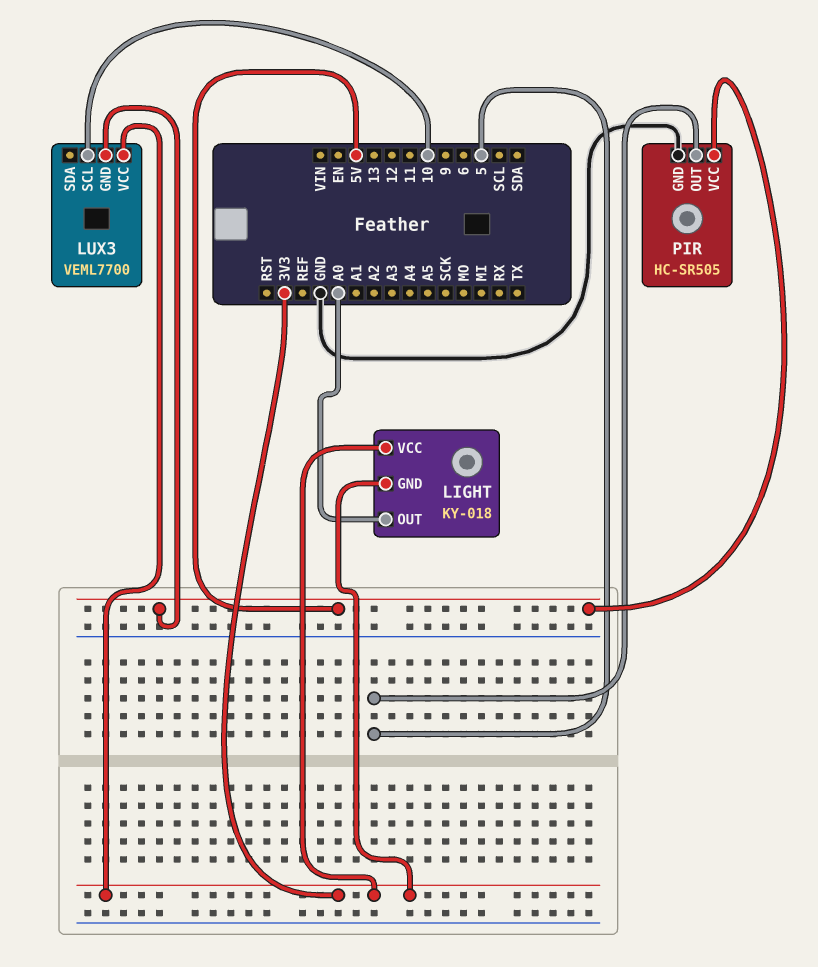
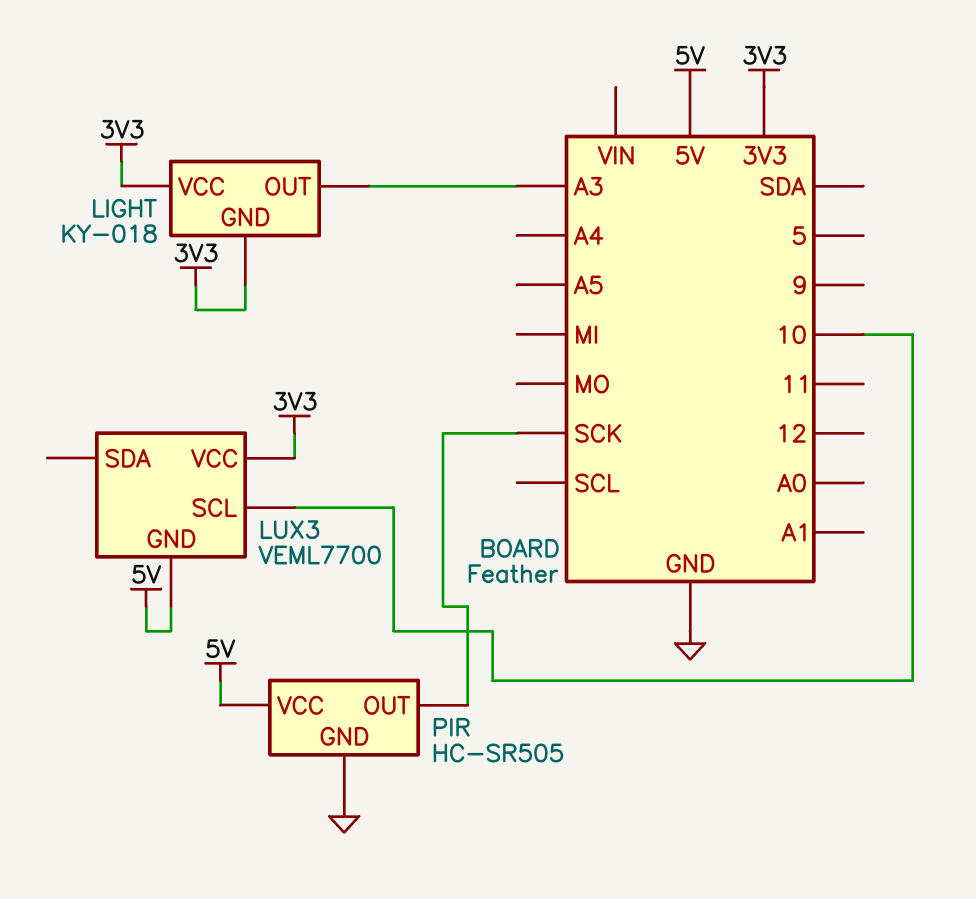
LIGHT pin OUT: A0 -> A3
PIR pin OUT: 5 -> SCK

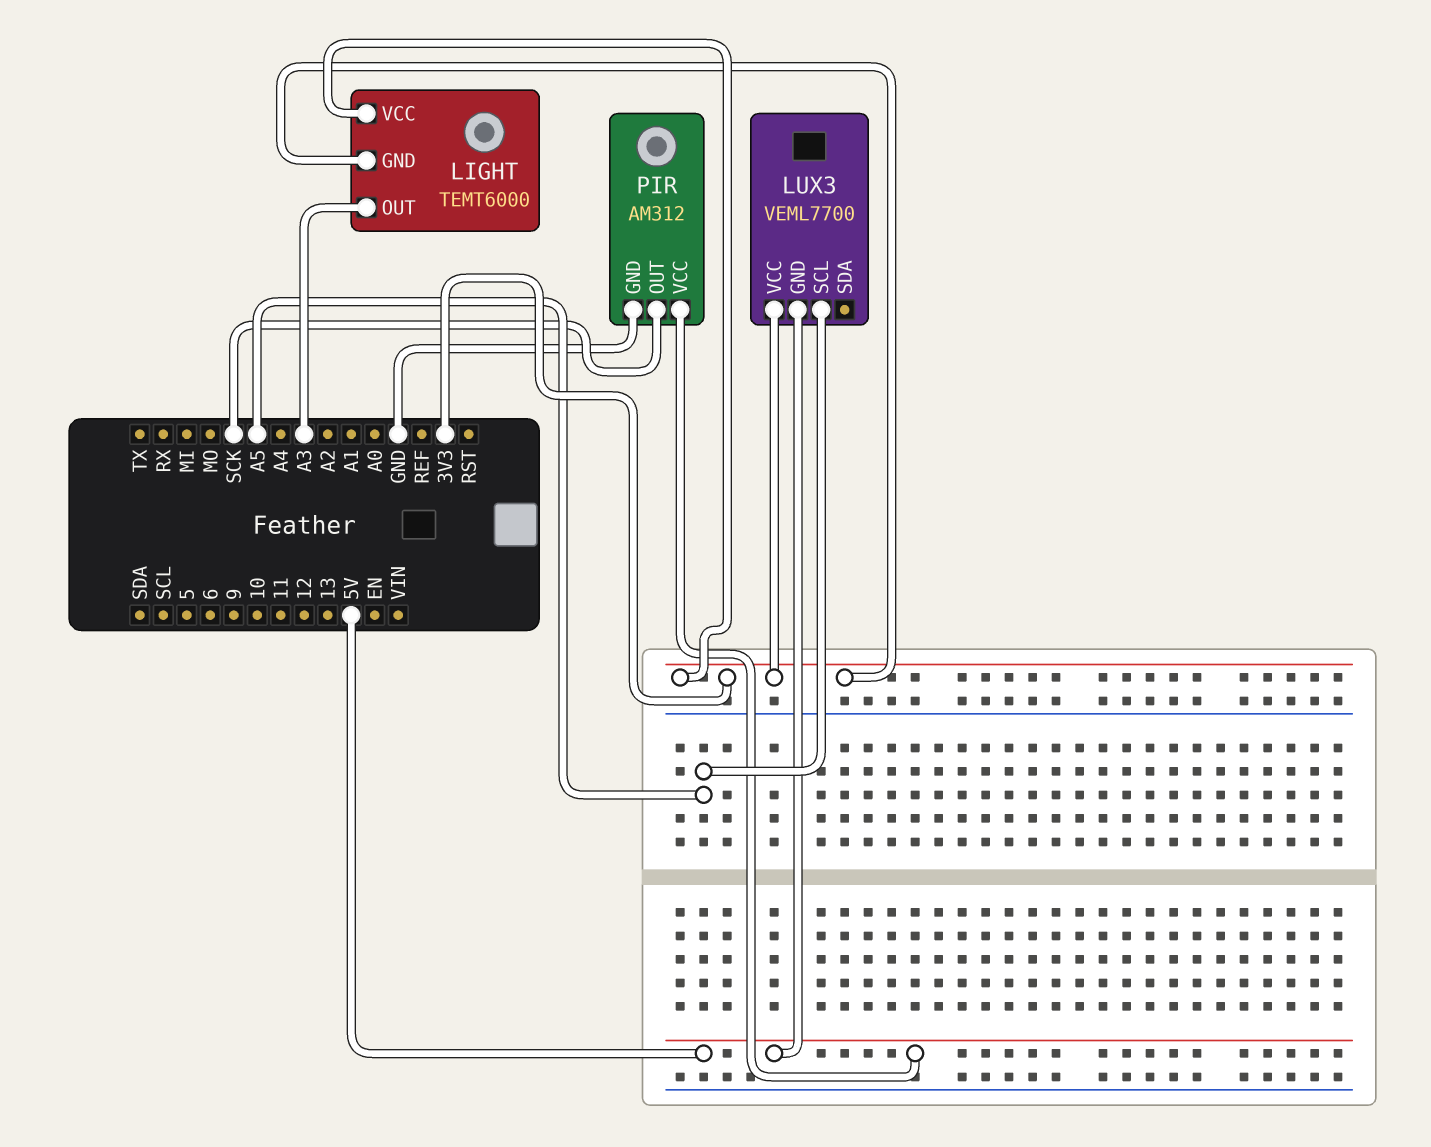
LIGHT: KY-018 -> TEMT6000
LUX3 pin SCL: 10 -> A5
PIR: HC-SR505 -> AM312

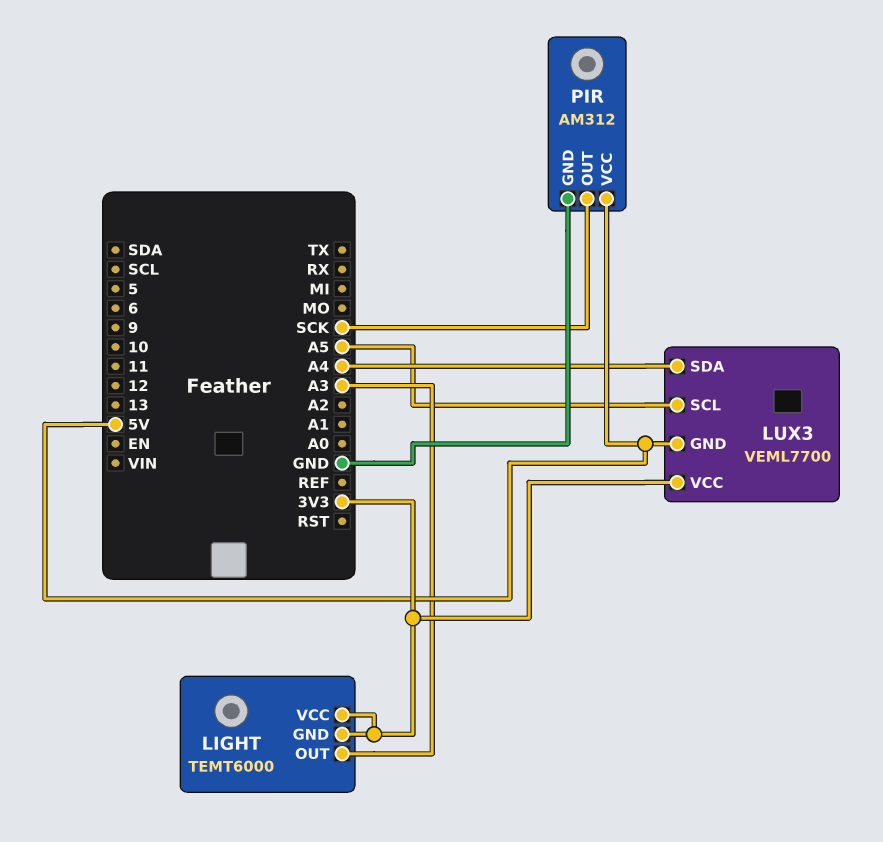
LUX3 pin SDA: none -> A4

